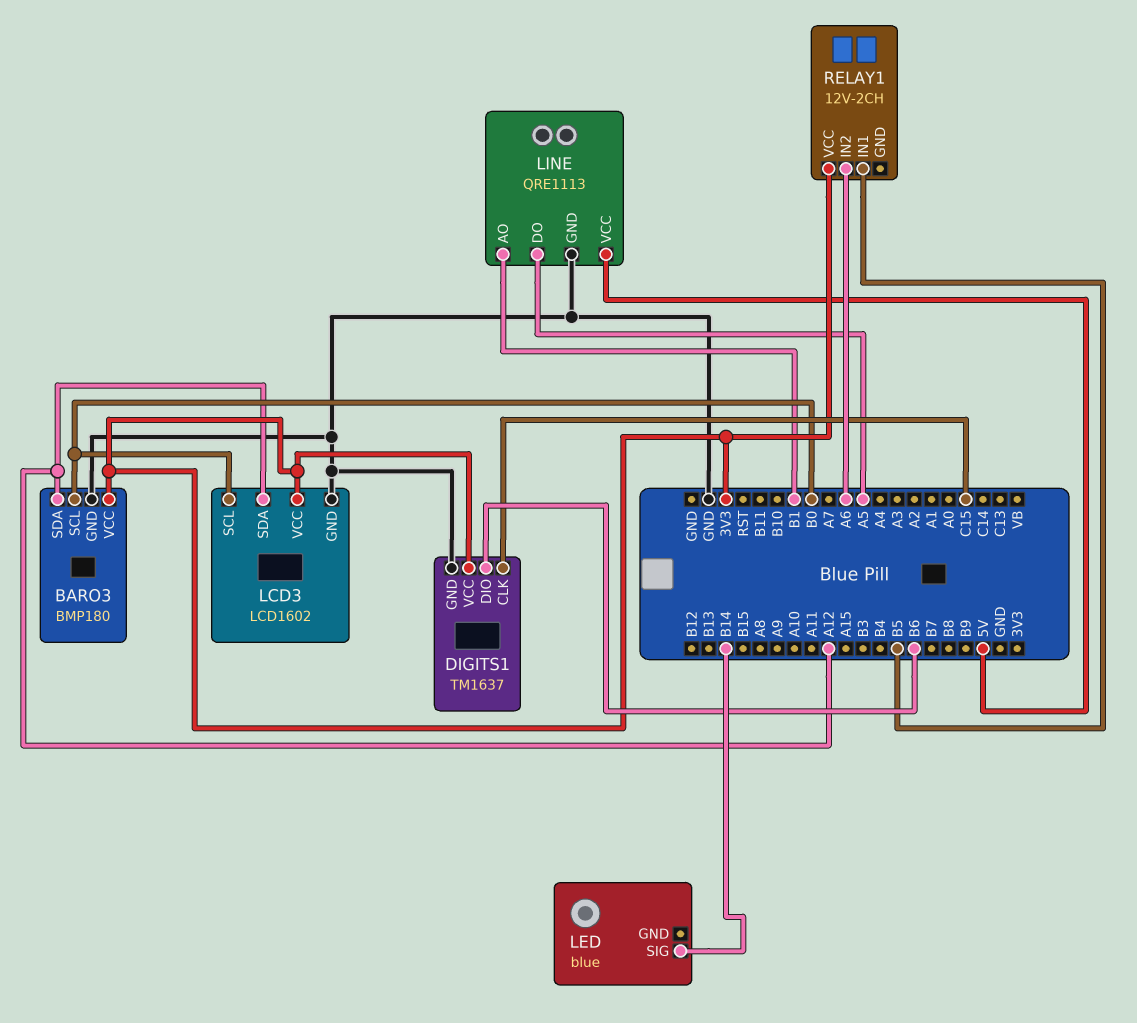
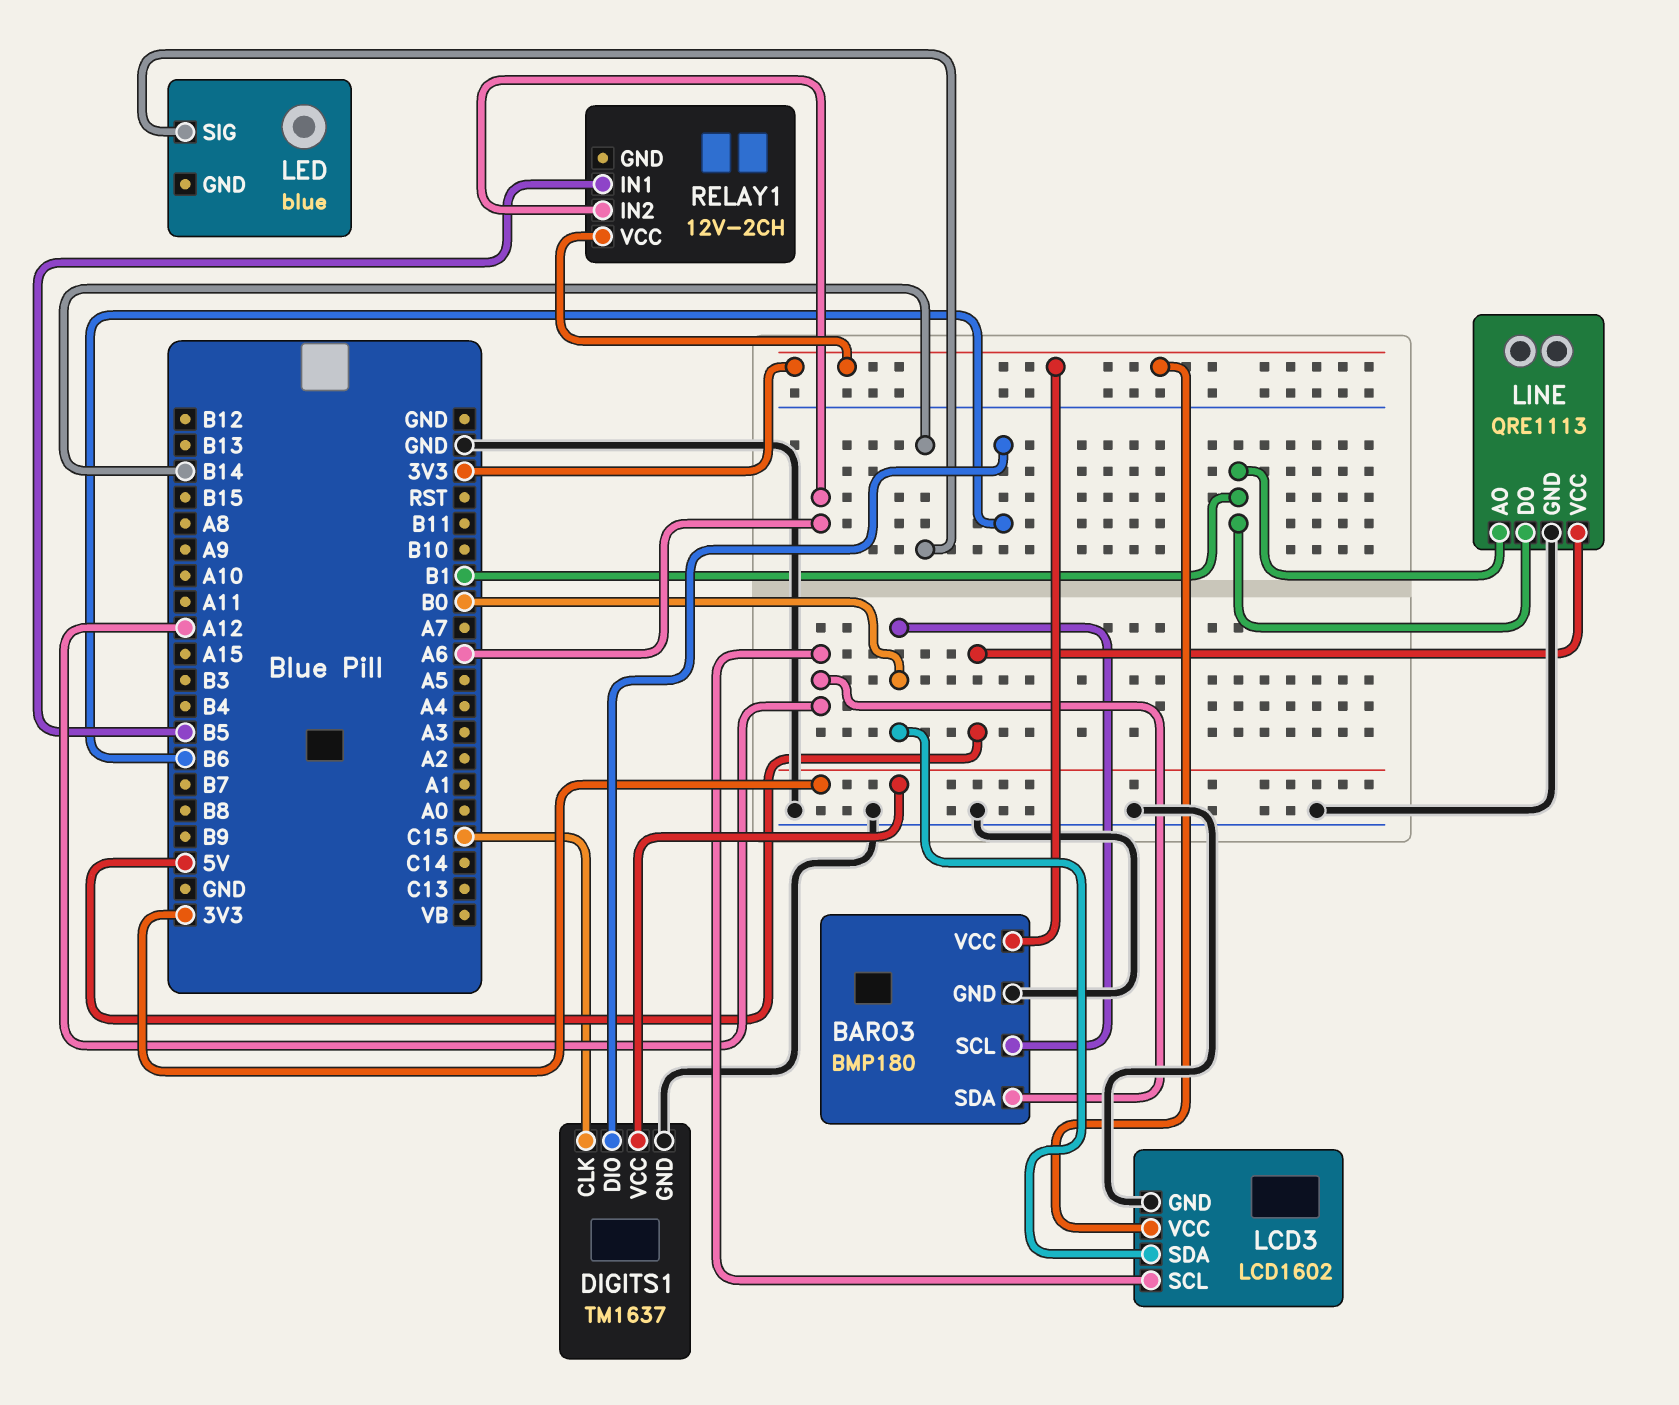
LCD3 pin SCL: B0 -> A12
LCD3 pin SDA: A12 -> B0
LINE pin DO: A5 -> B1

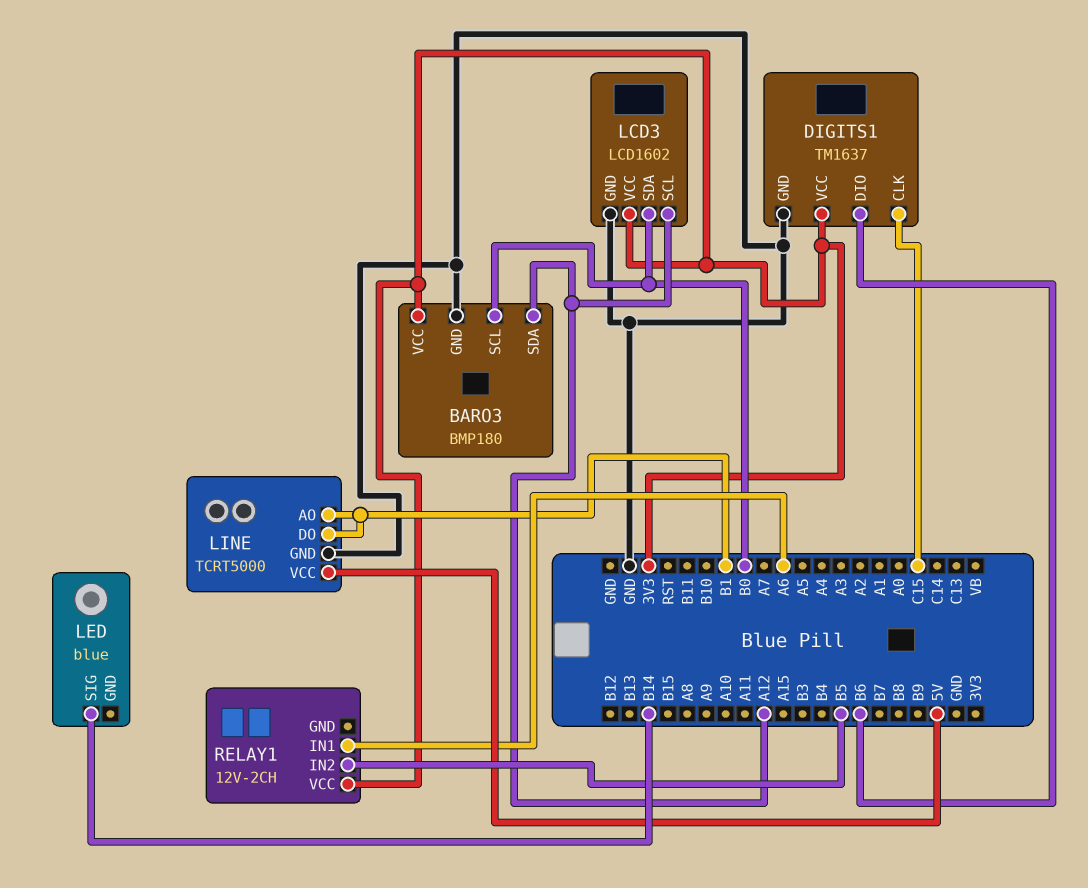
LINE: QRE1113 -> TCRT5000
RELAY1 pin IN1: B5 -> A6
RELAY1 pin IN2: A6 -> B5

